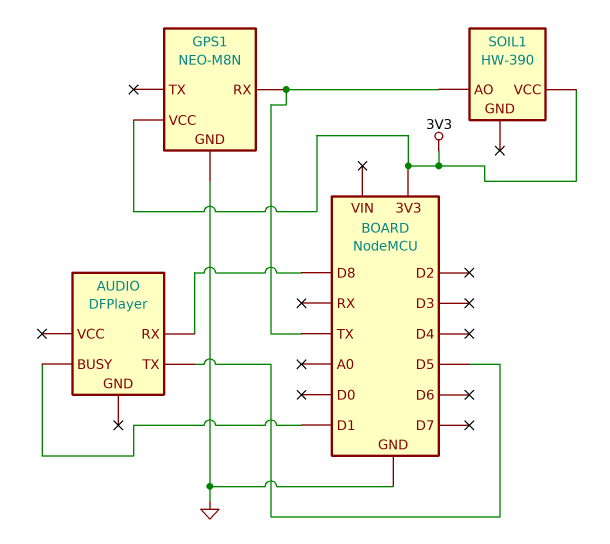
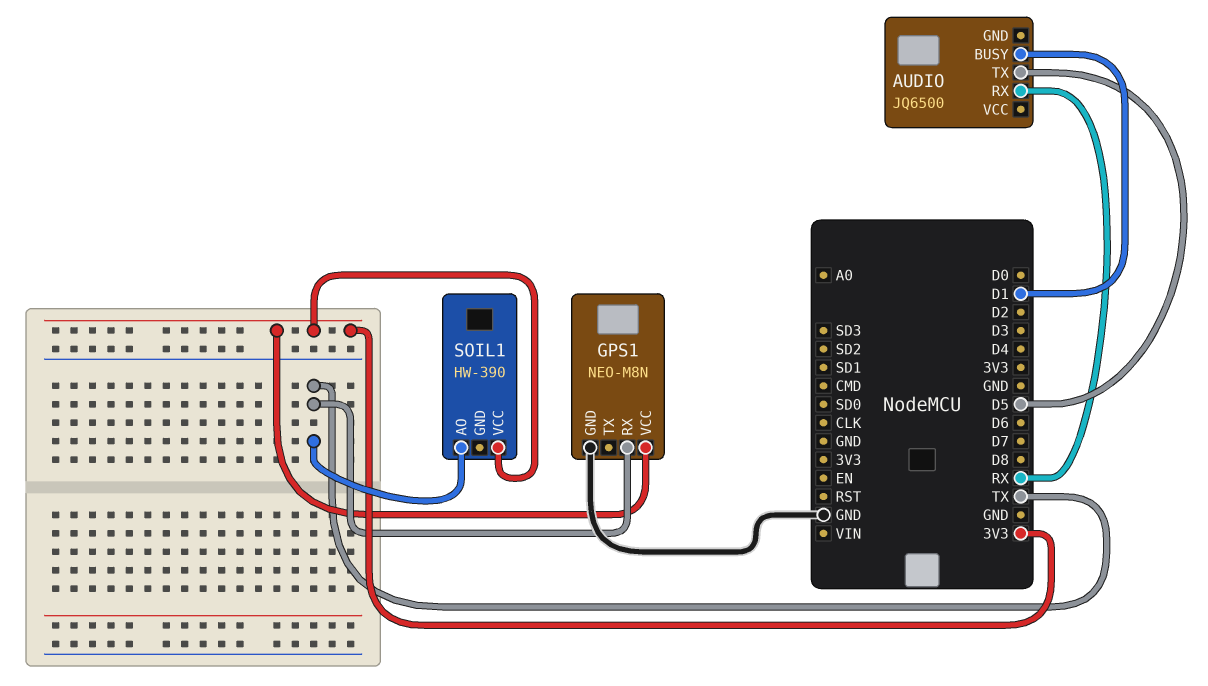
AUDIO: DFPlayer -> JQ6500
AUDIO pin RX: D8 -> RX

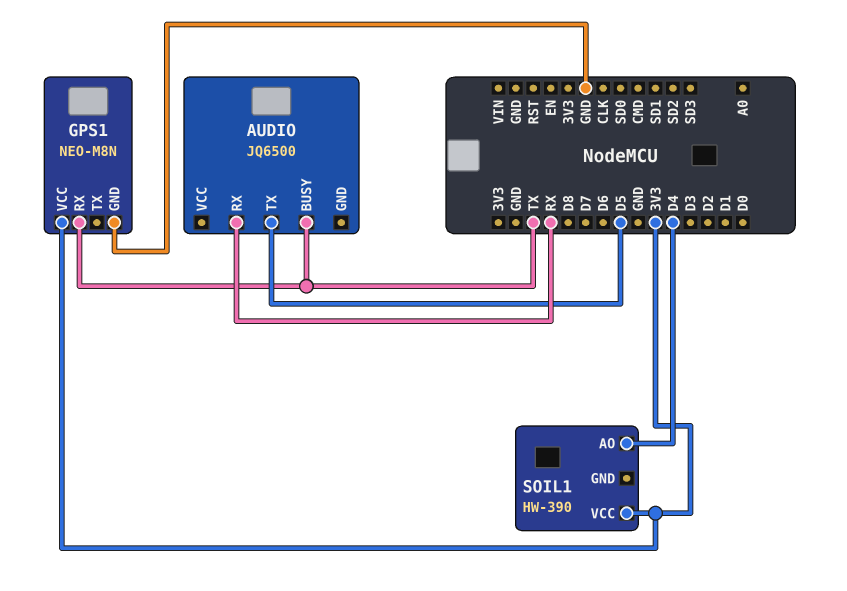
AUDIO pin BUSY: D1 -> TX
SOIL1 pin AO: TX -> D4

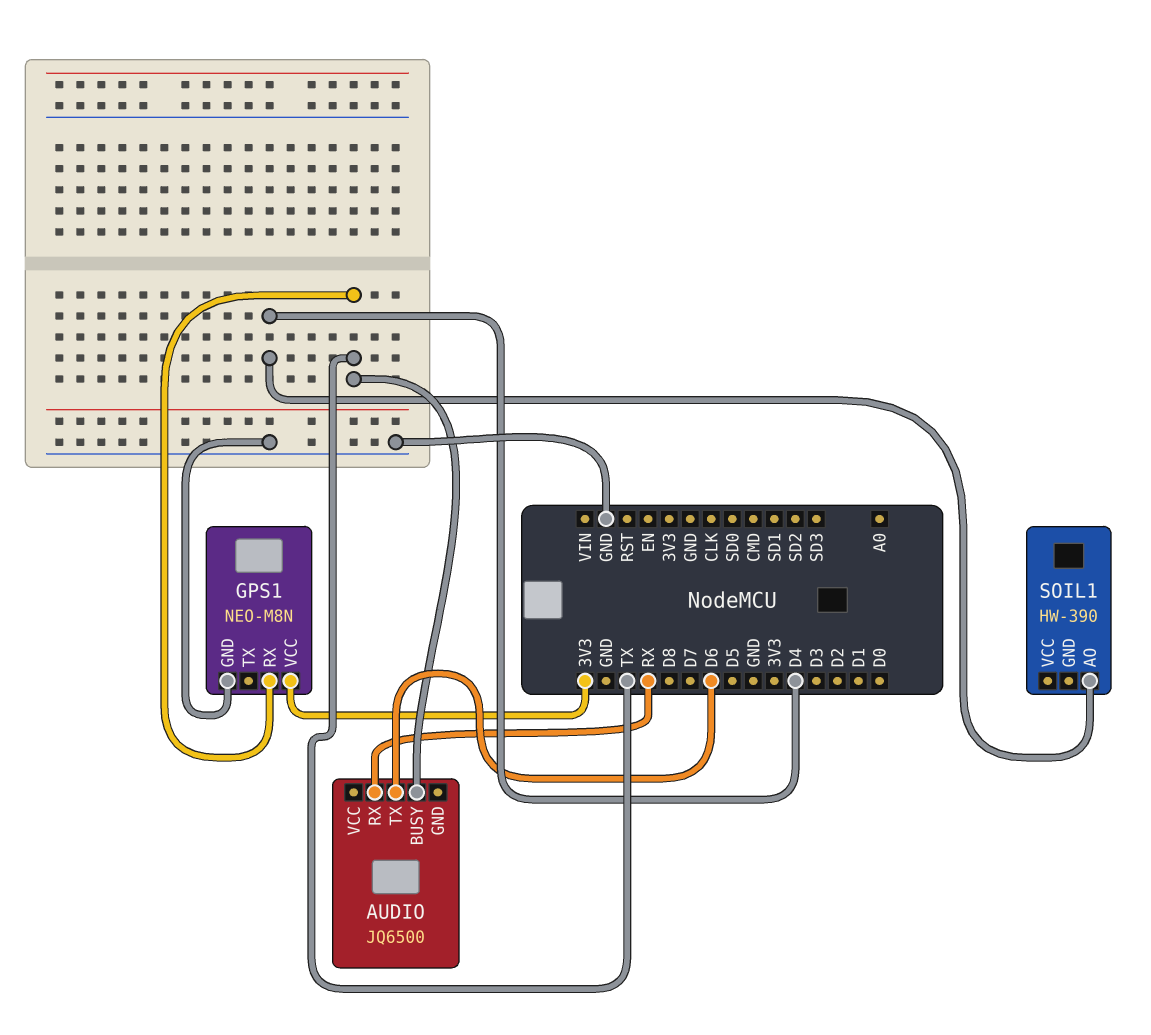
AUDIO pin TX: D5 -> D6
SOIL1 pin VCC: 3V3 -> none

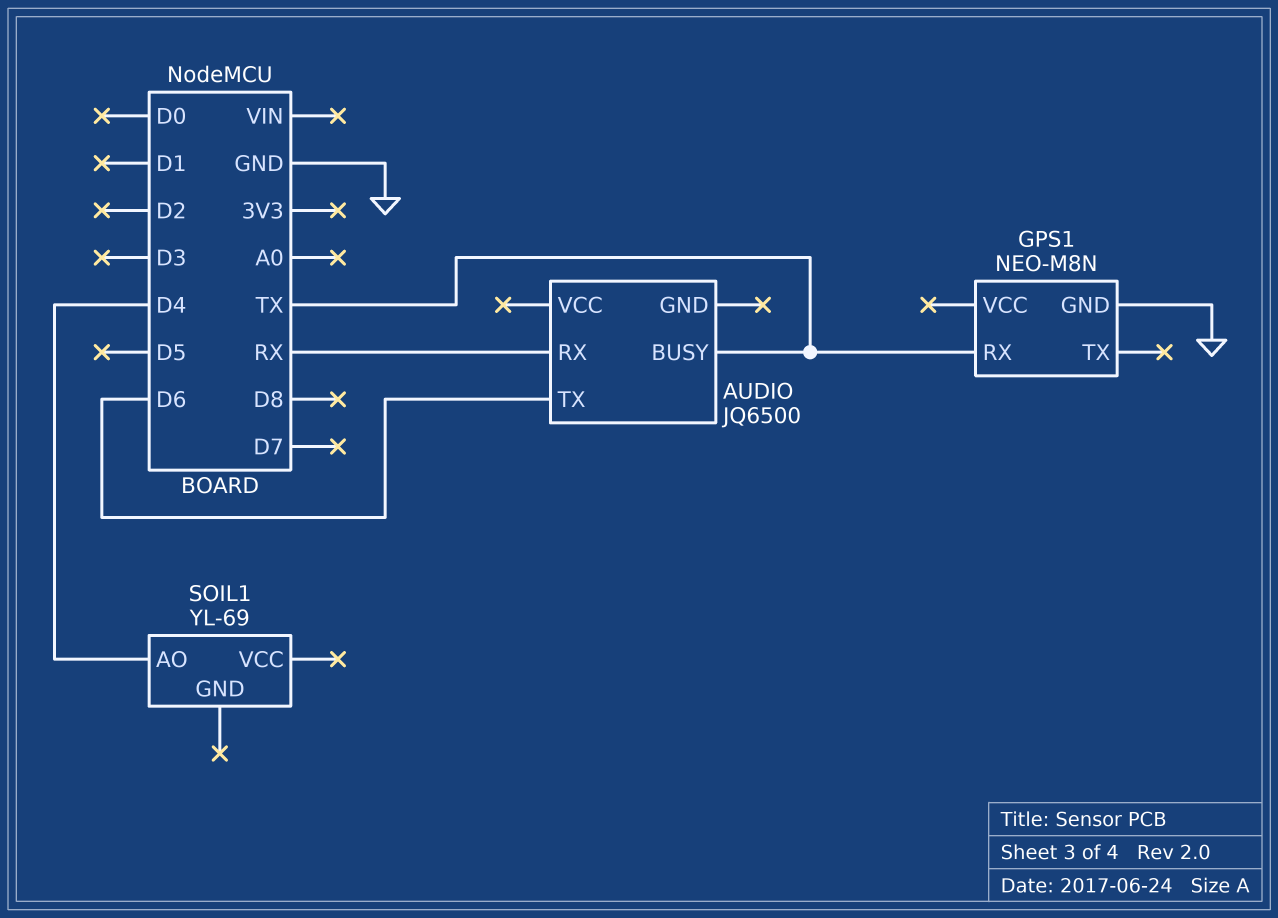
GPS1 pin VCC: 3V3 -> none
SOIL1: HW-390 -> YL-69

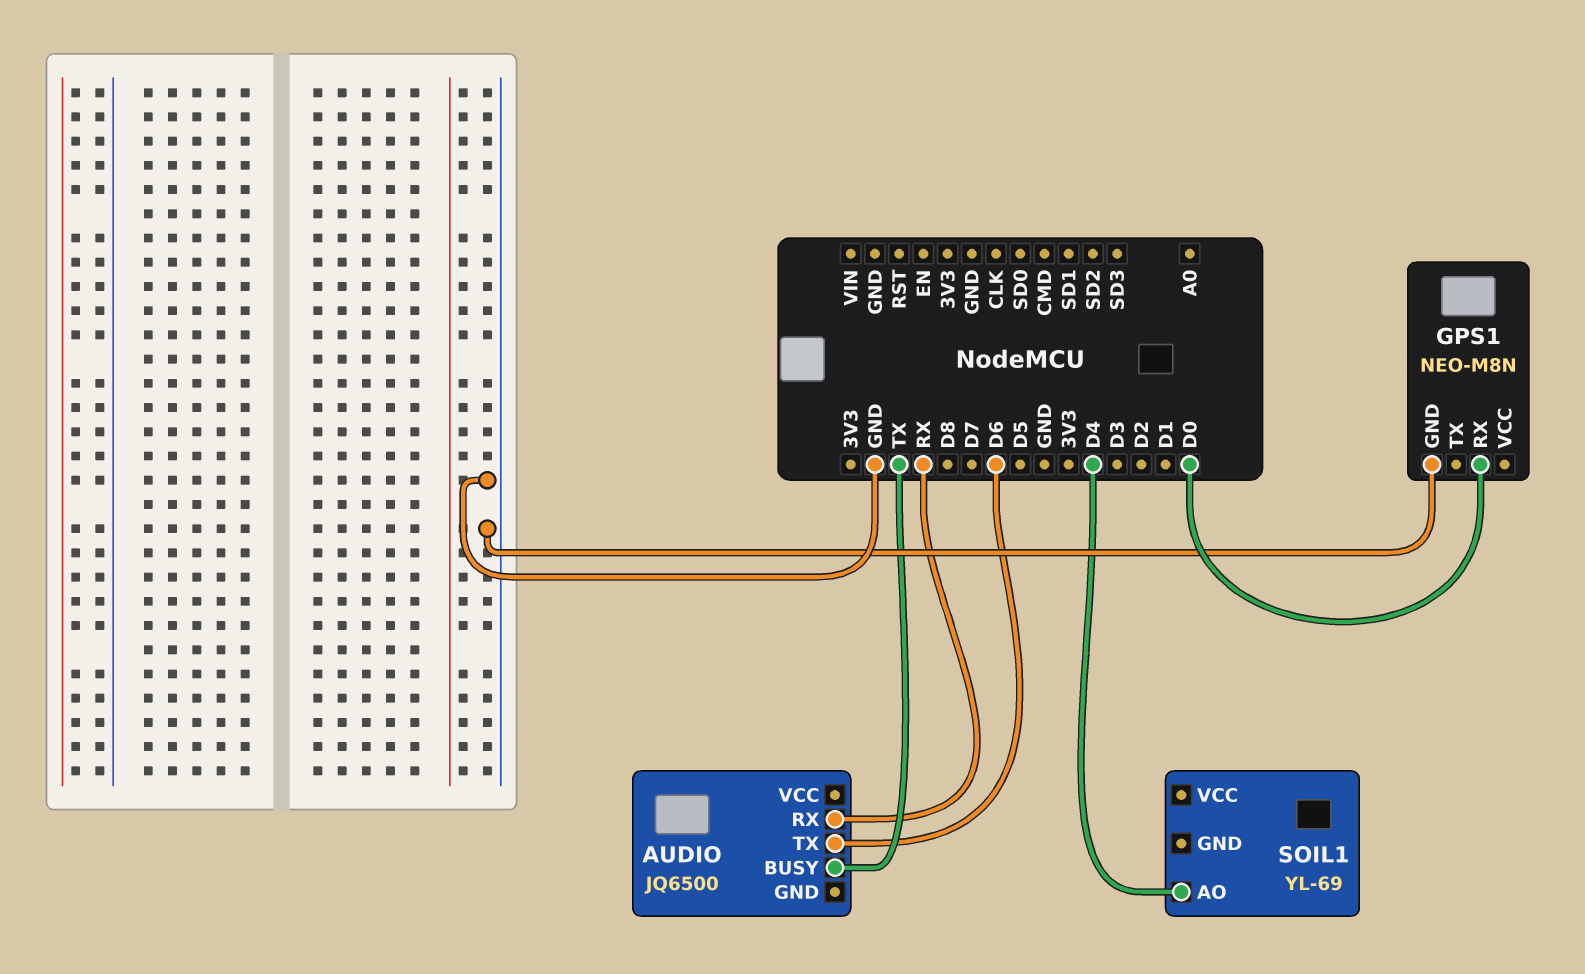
GPS1 pin RX: TX -> D0

